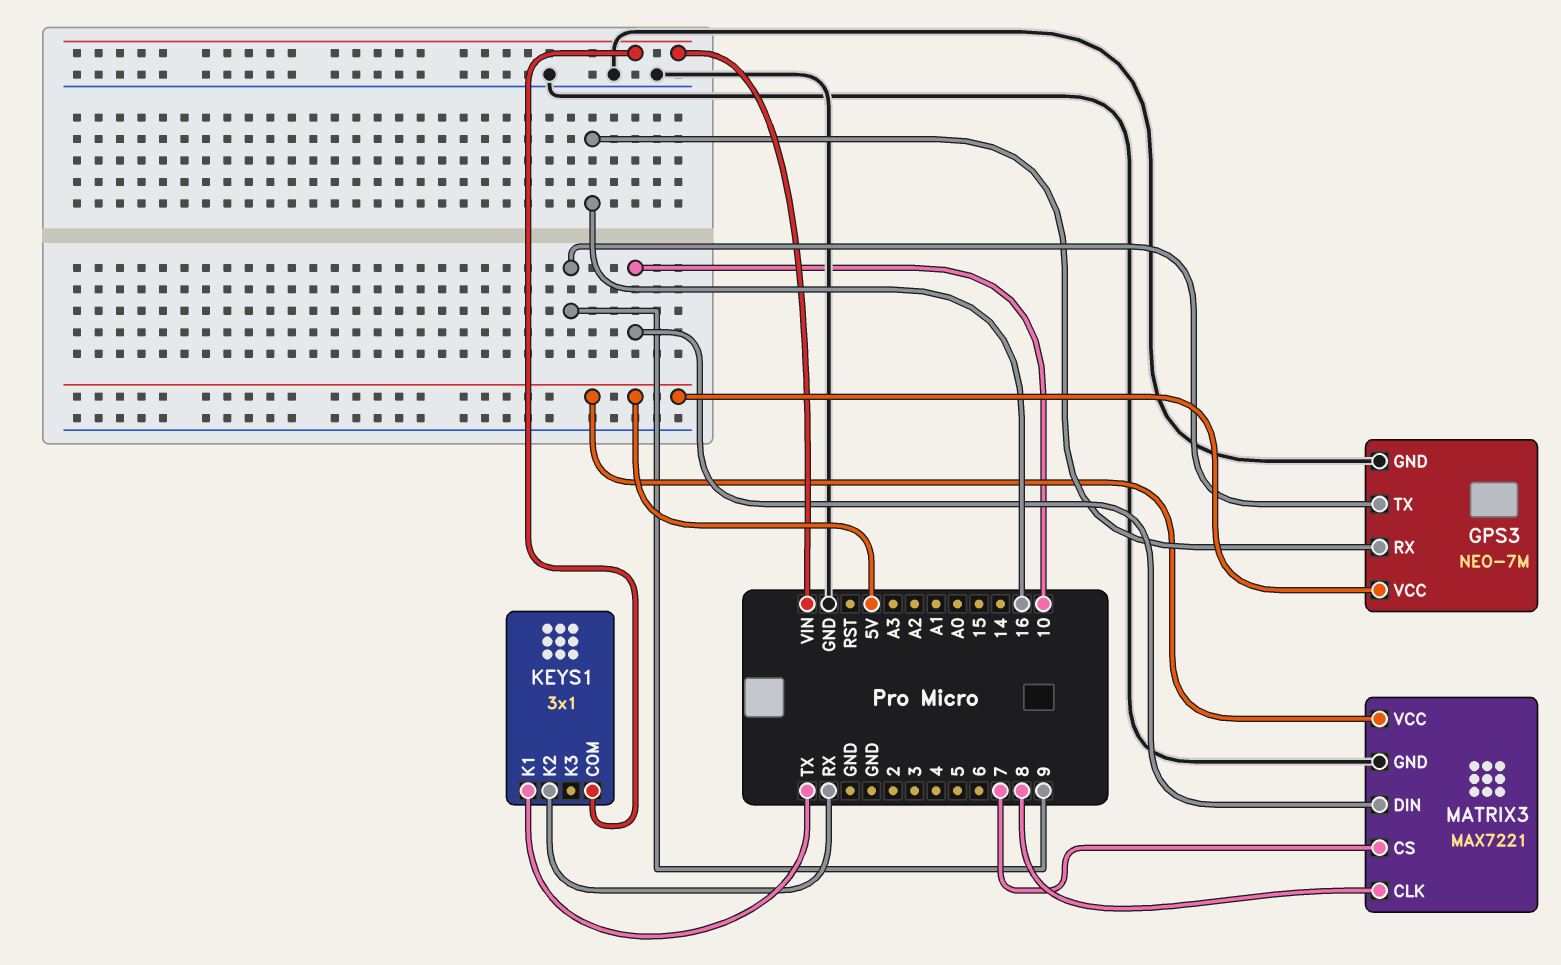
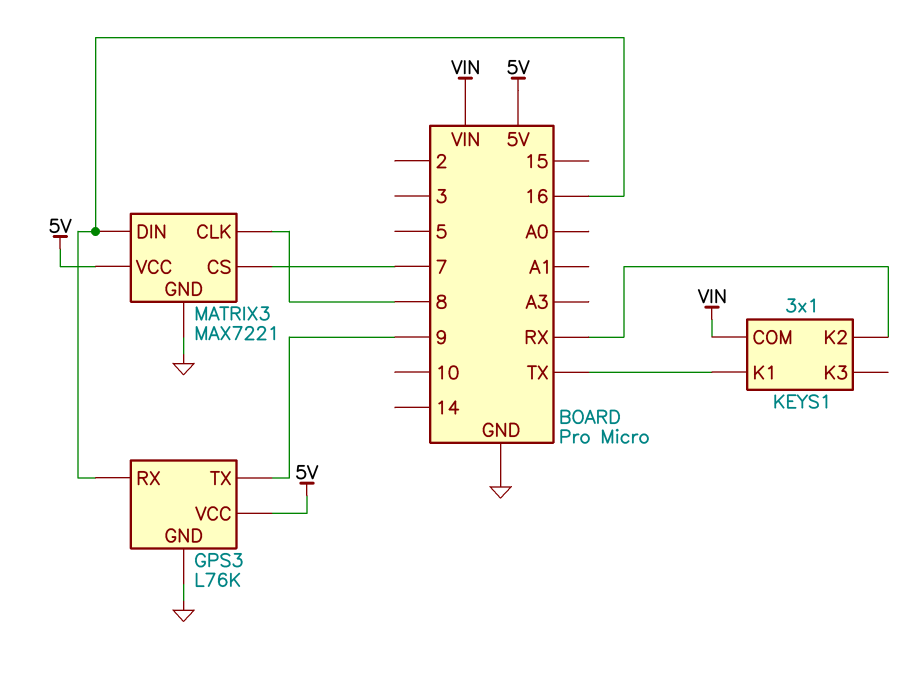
GPS3: NEO-7M -> L76K
MATRIX3 pin DIN: 10 -> 16

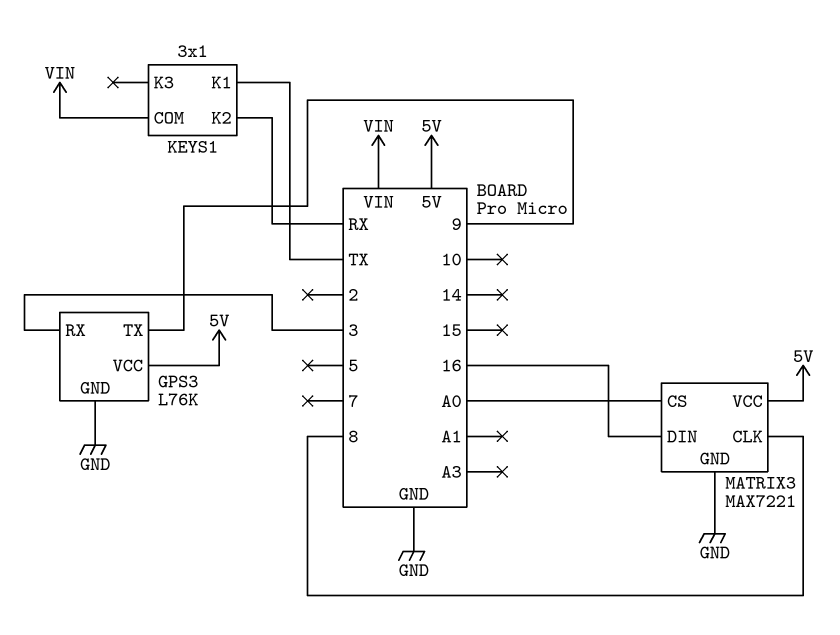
GPS3 pin RX: 16 -> 3
MATRIX3 pin CS: 7 -> A0

